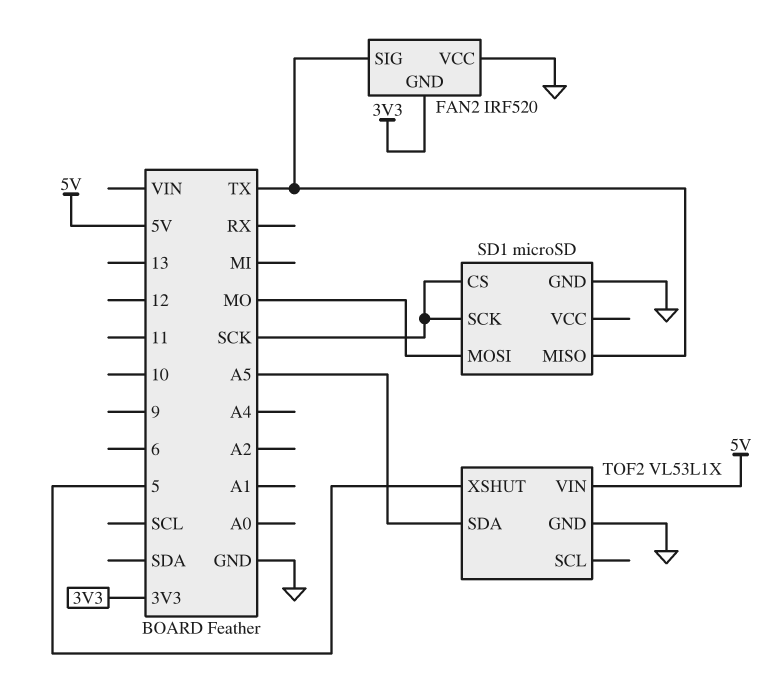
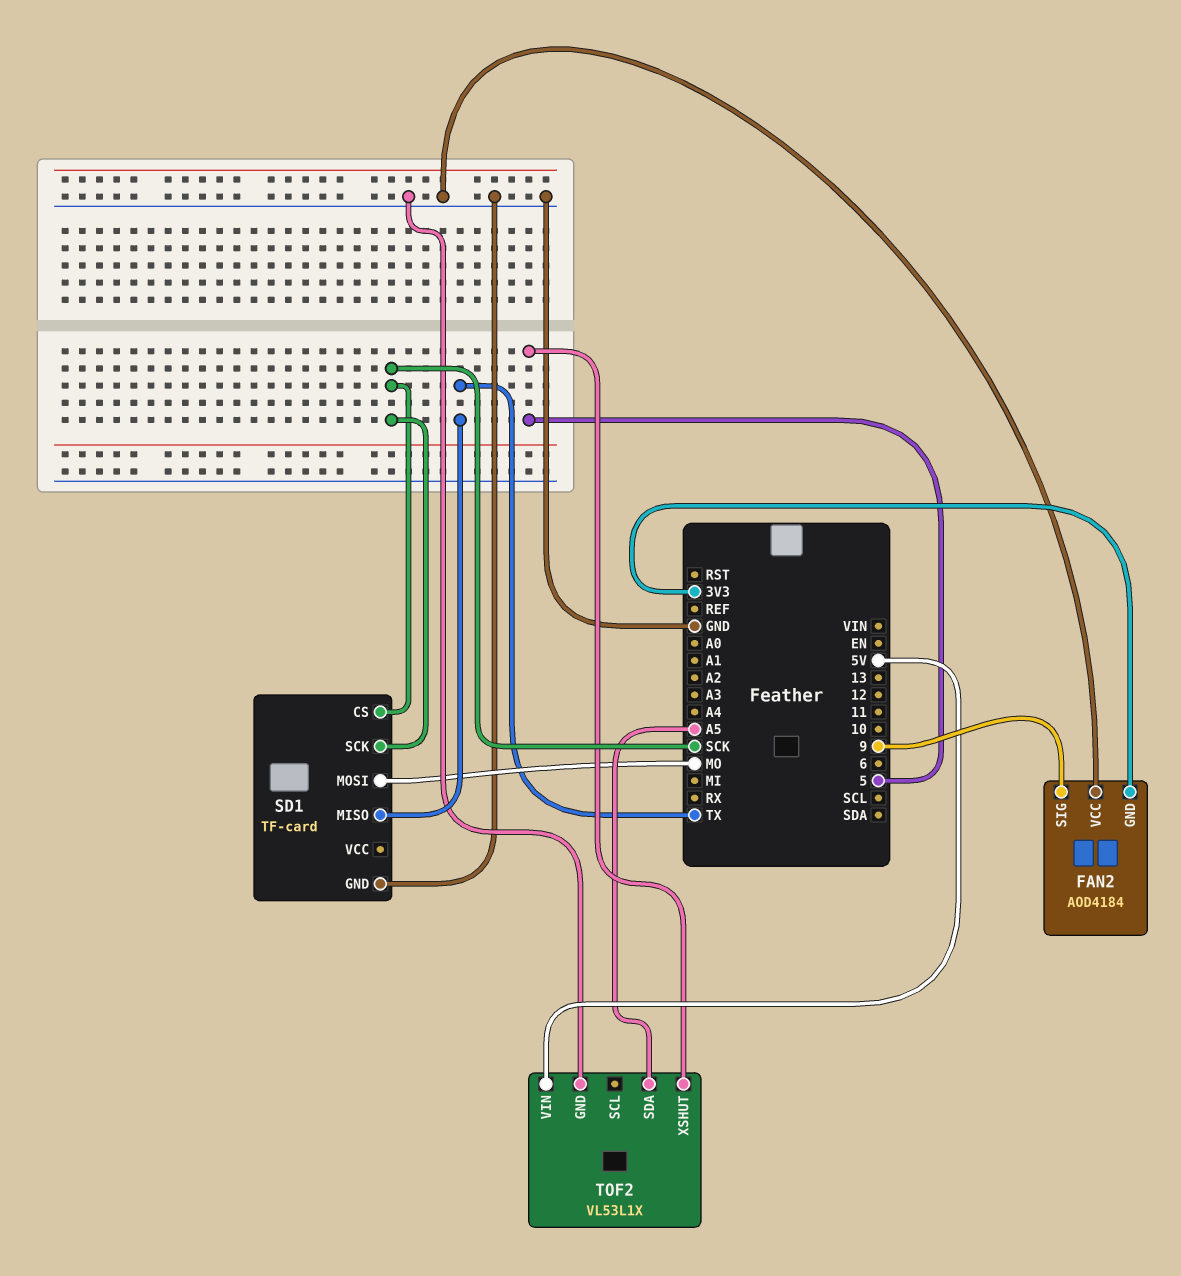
FAN2: IRF520 -> AOD4184
FAN2 pin SIG: TX -> 9
SD1: microSD -> TF-card

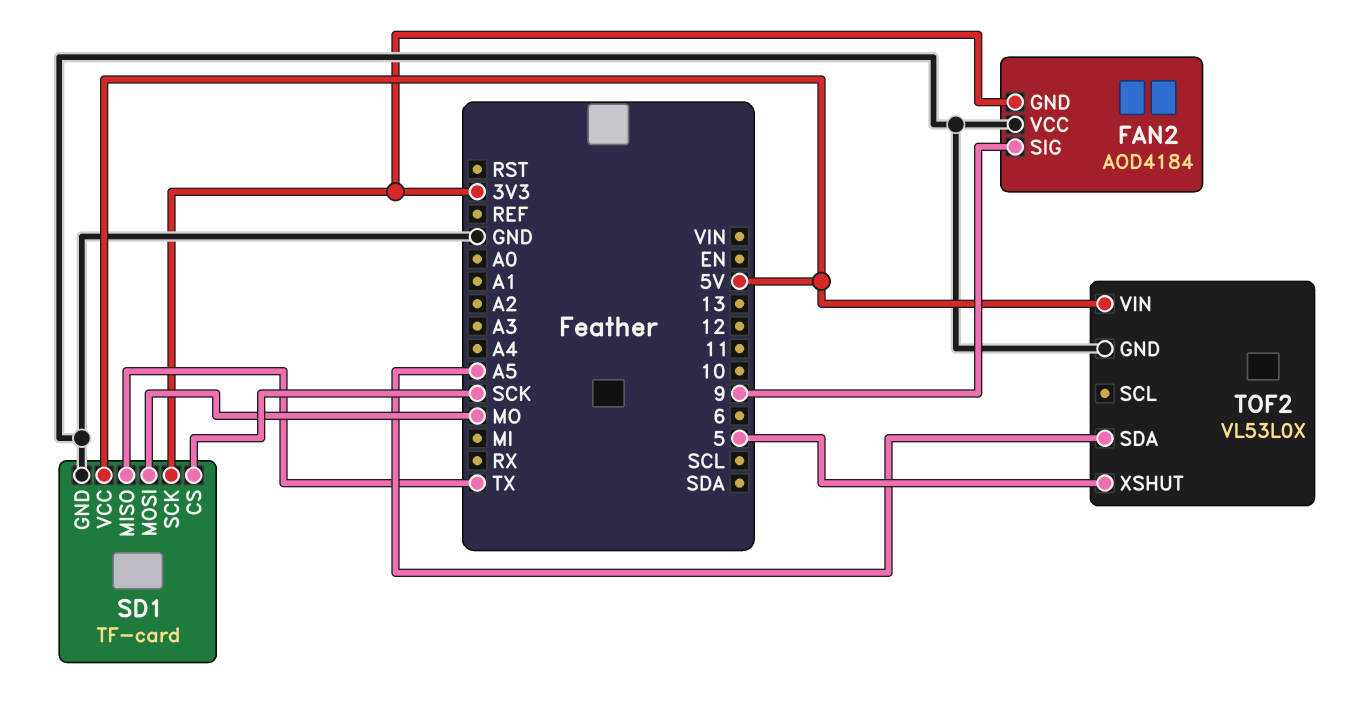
SD1 pin SCK: SCK -> 3V3
SD1 pin VCC: none -> 5V
TOF2: VL53L1X -> VL53L0X

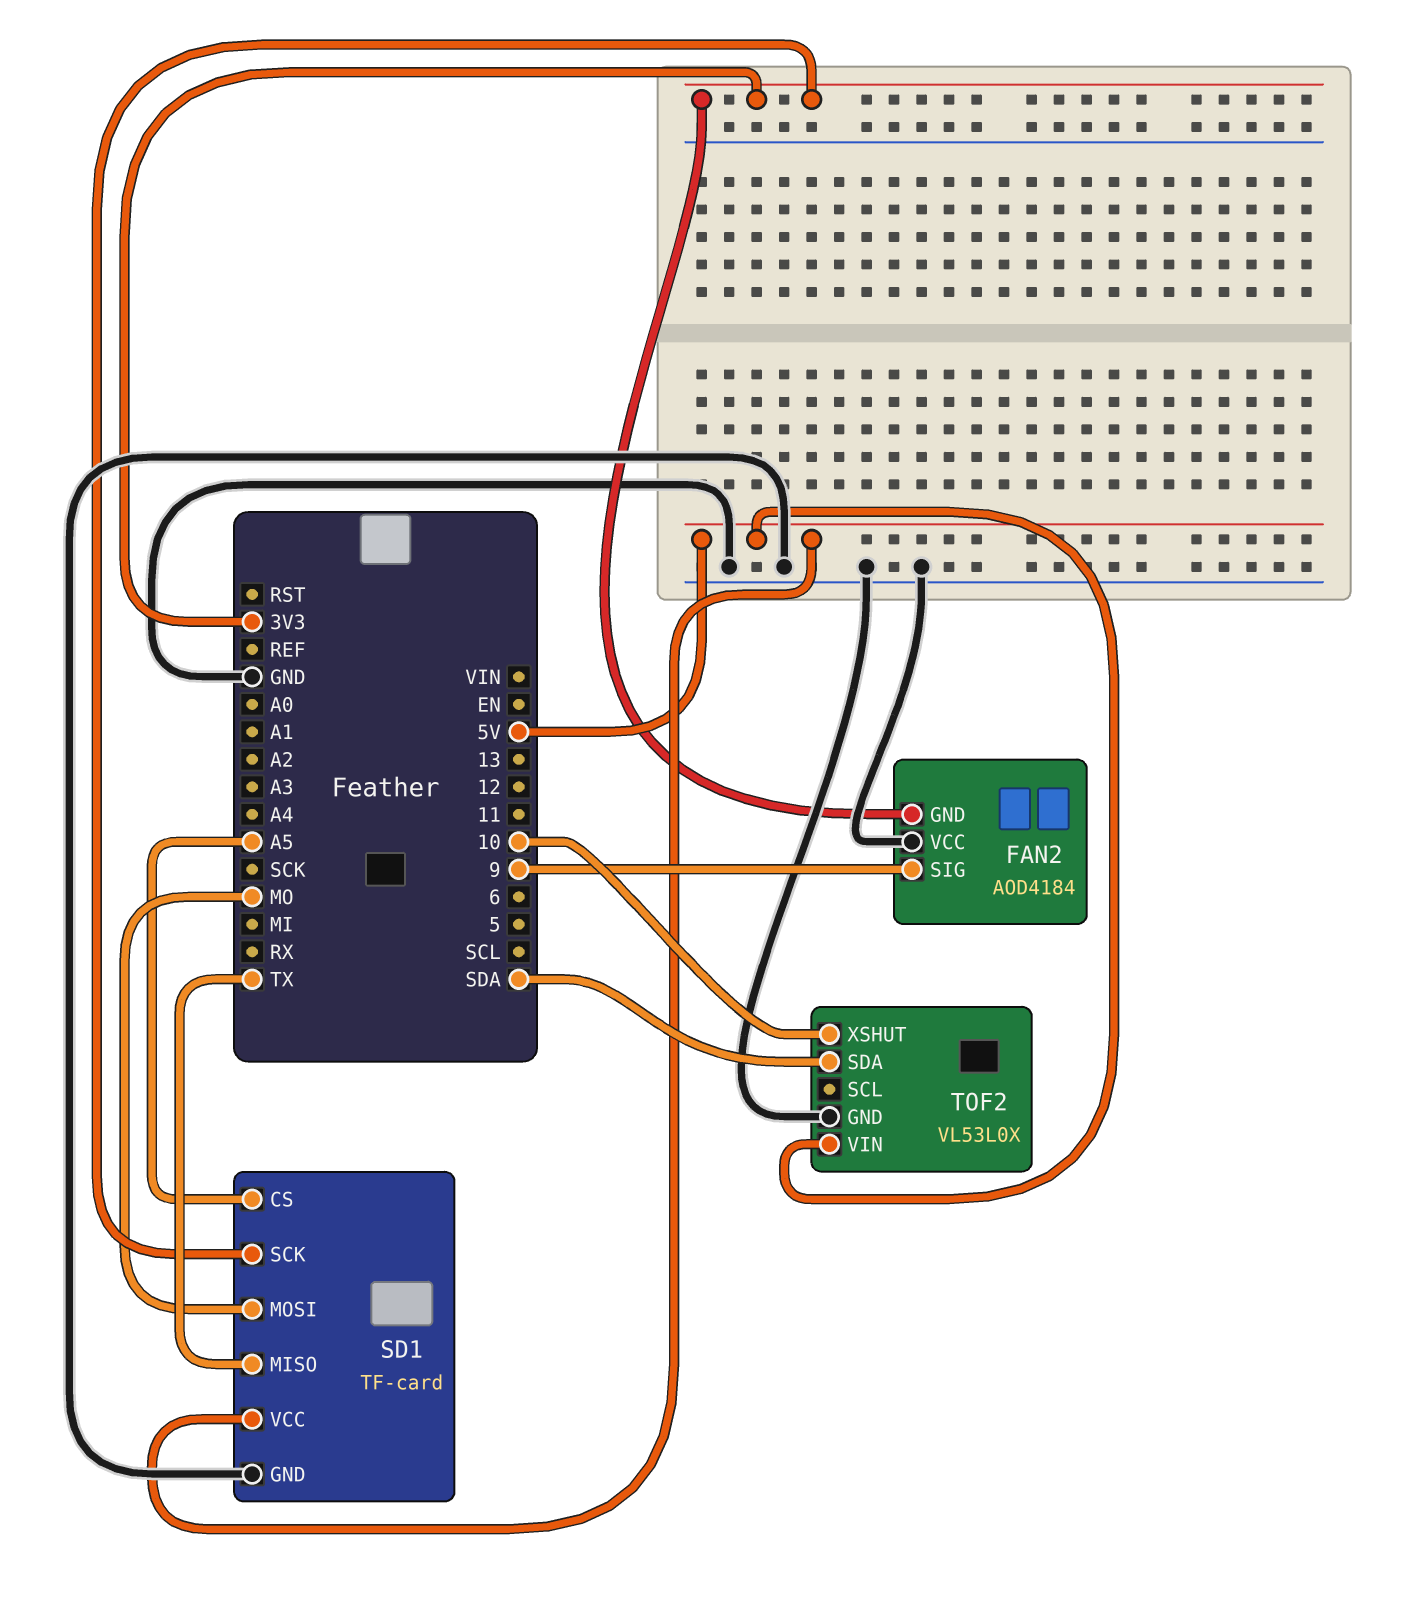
SD1 pin CS: SCK -> A5
TOF2 pin SDA: A5 -> SDA
TOF2 pin XSHUT: 5 -> 10

